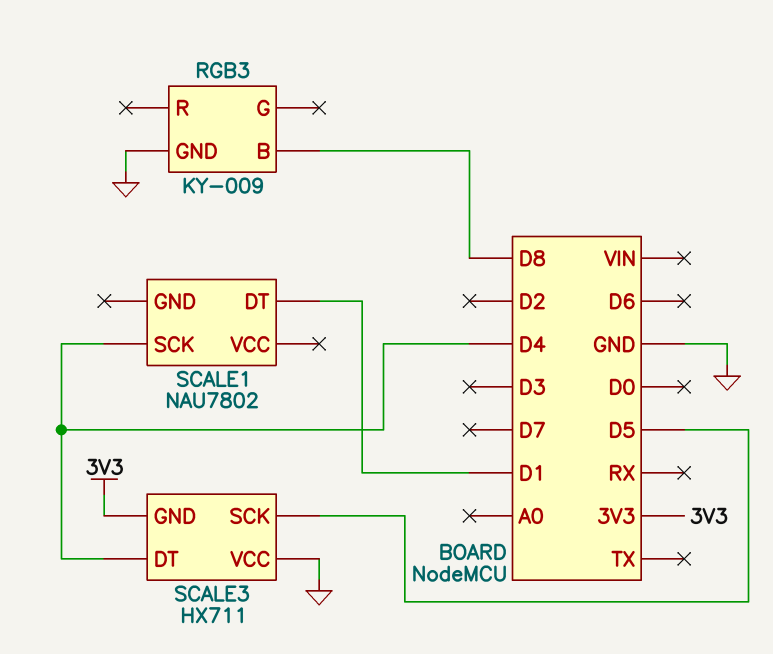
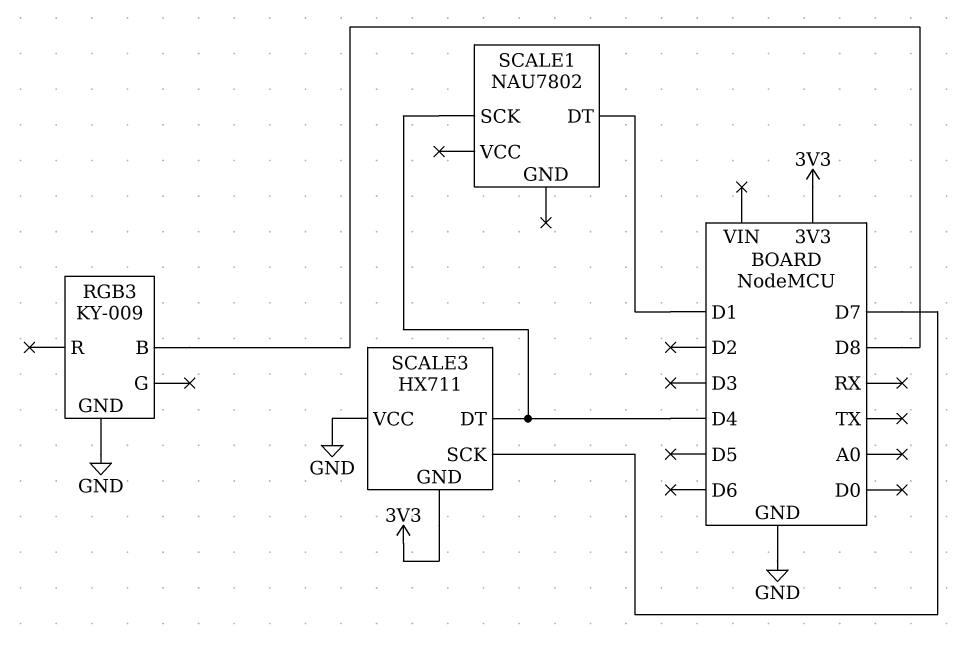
SCALE3 pin SCK: D5 -> D7

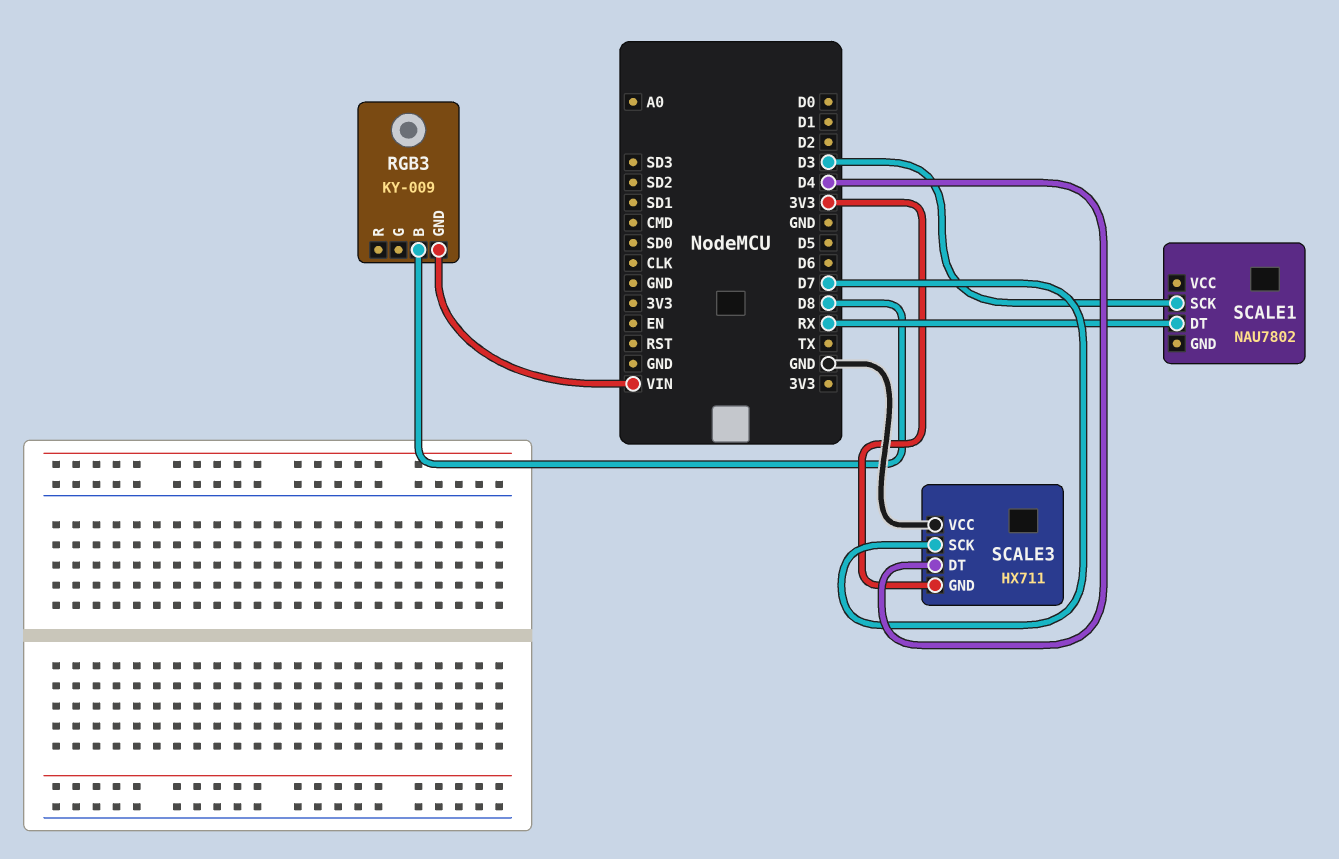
RGB3 pin GND: GND -> VIN
SCALE1 pin DT: D1 -> RX
SCALE1 pin SCK: D4 -> D3

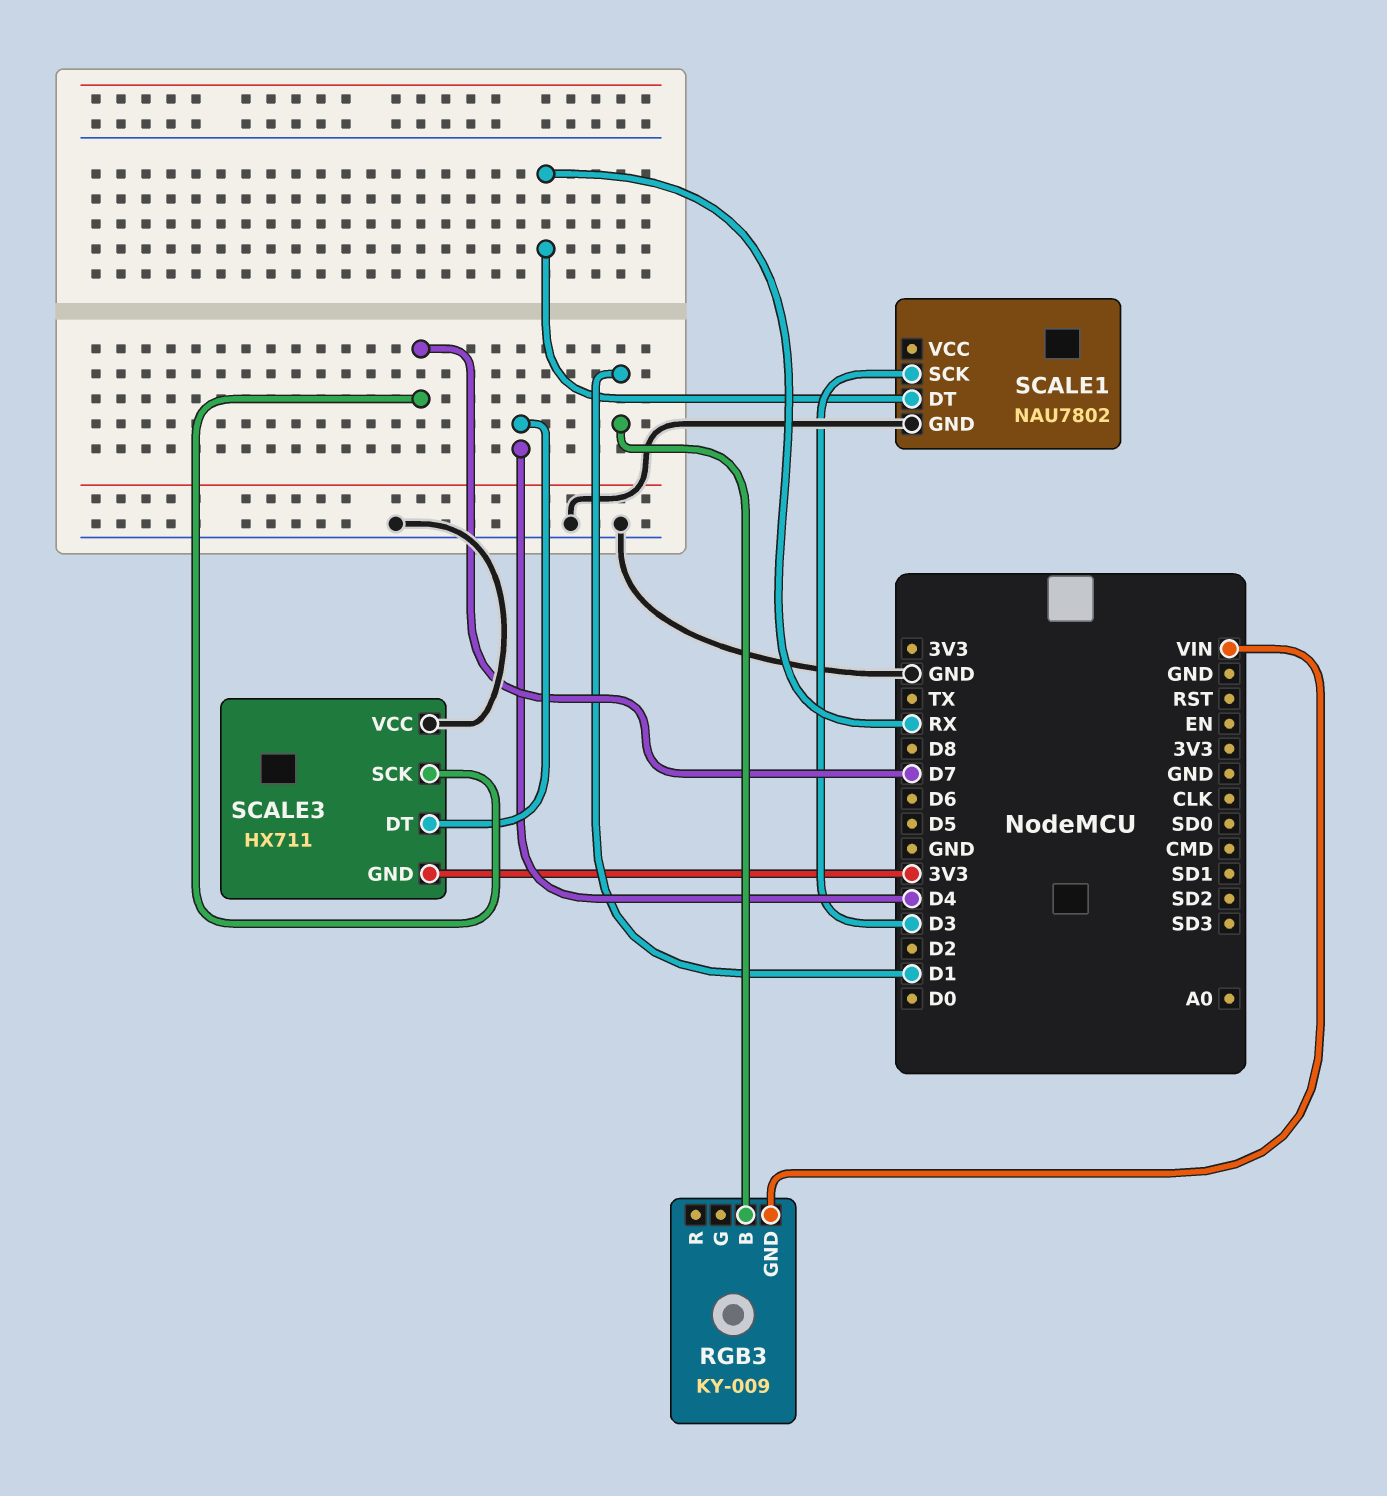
RGB3 pin B: D8 -> D1
SCALE1 pin GND: none -> GND

